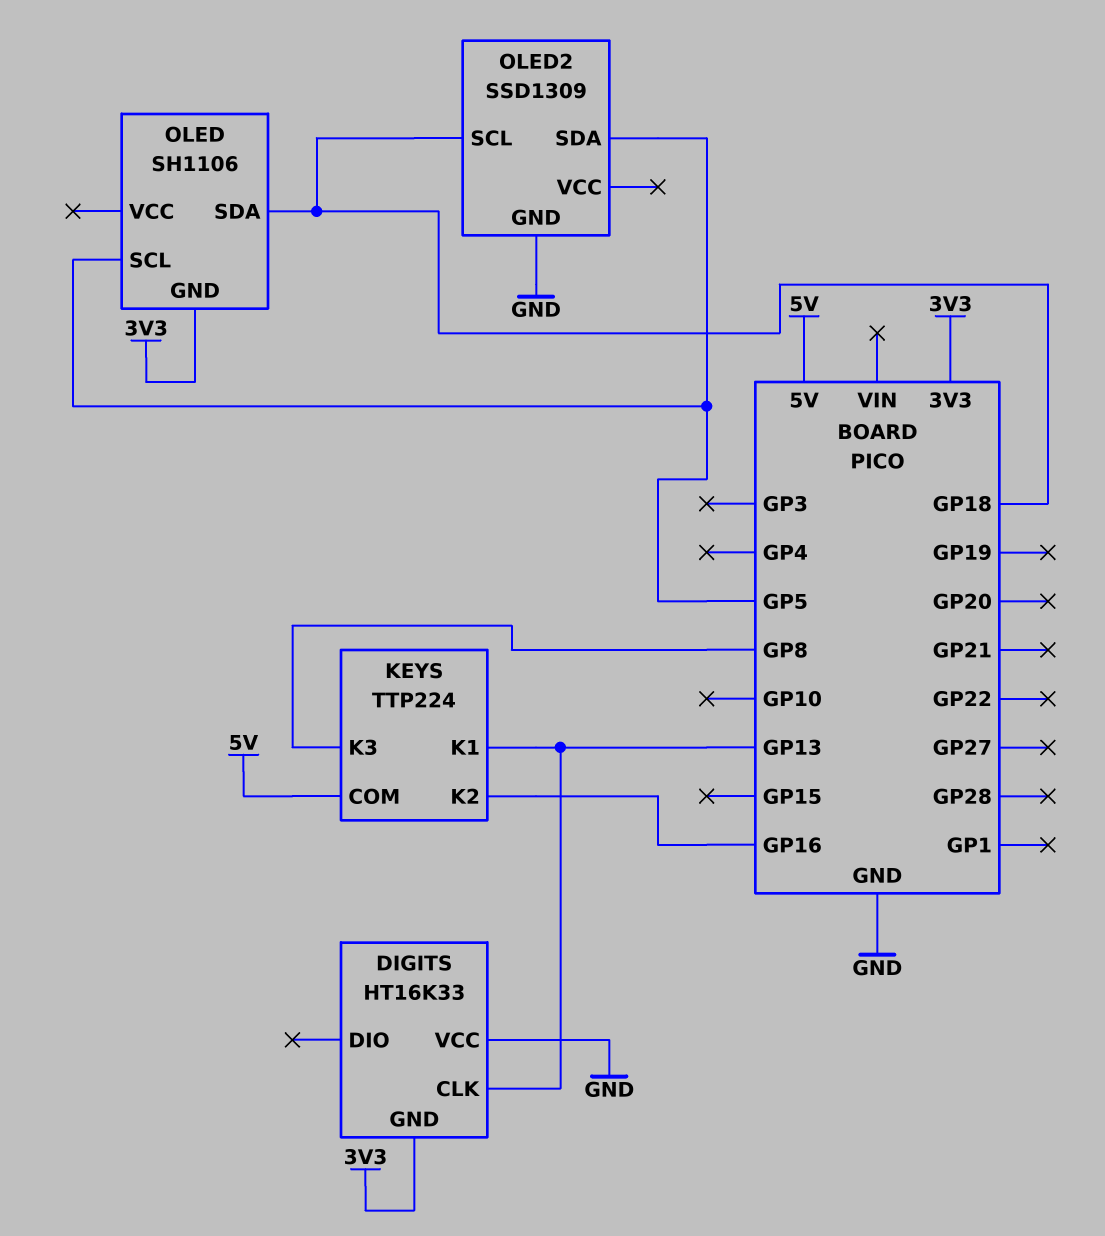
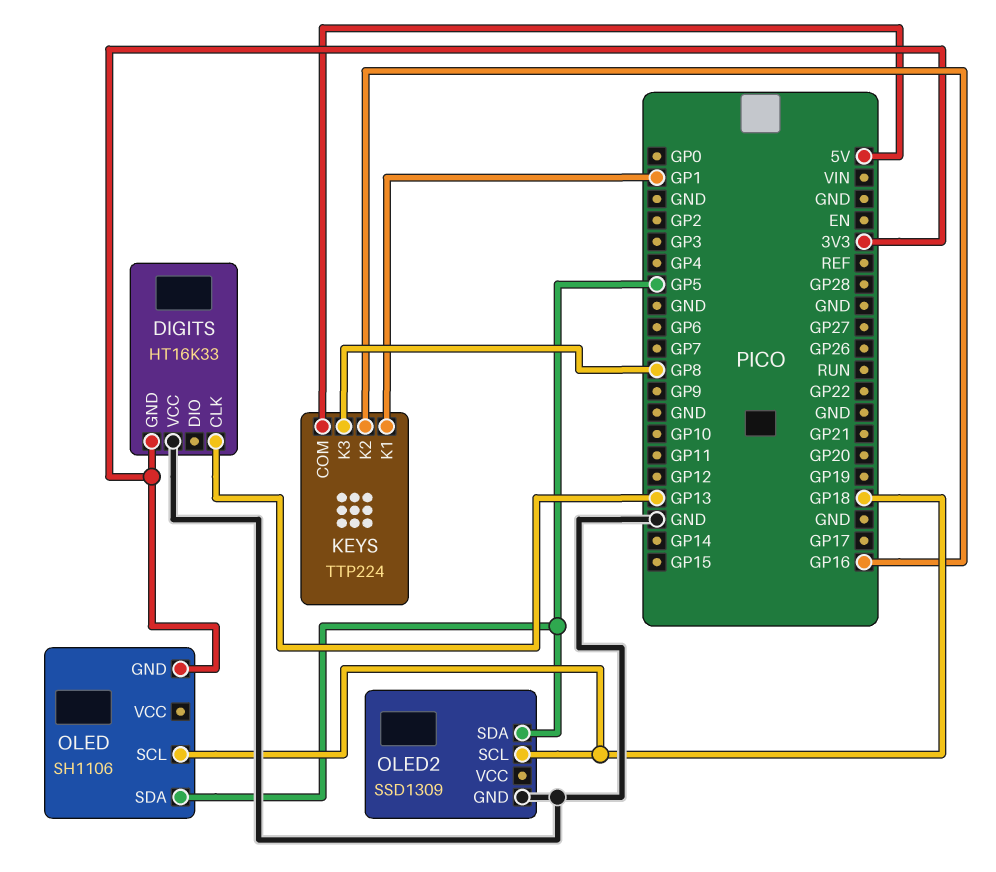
KEYS pin K1: GP13 -> GP1
OLED pin SCL: GP5 -> GP18
OLED pin SDA: GP18 -> GP5

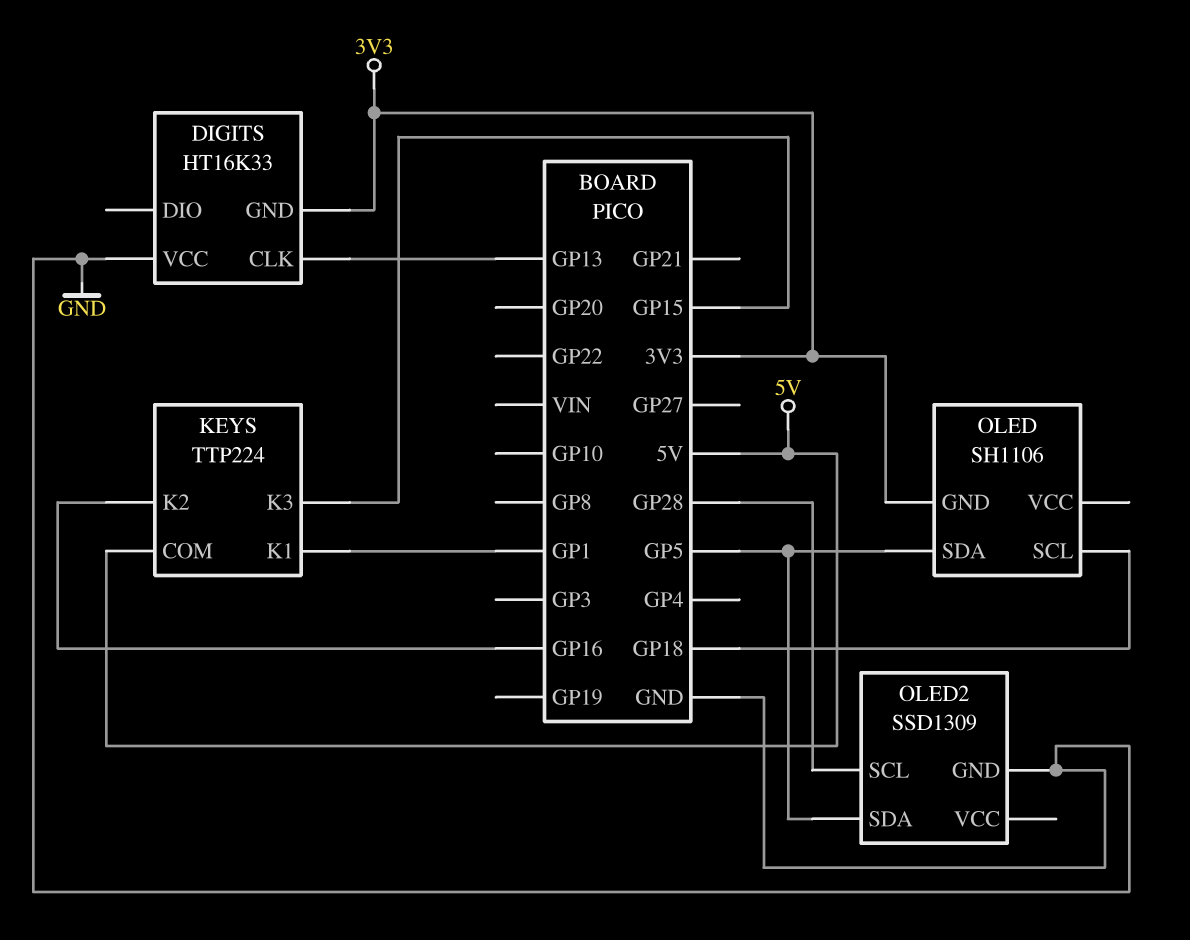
KEYS pin K3: GP8 -> GP15
OLED2 pin SCL: GP18 -> GP28

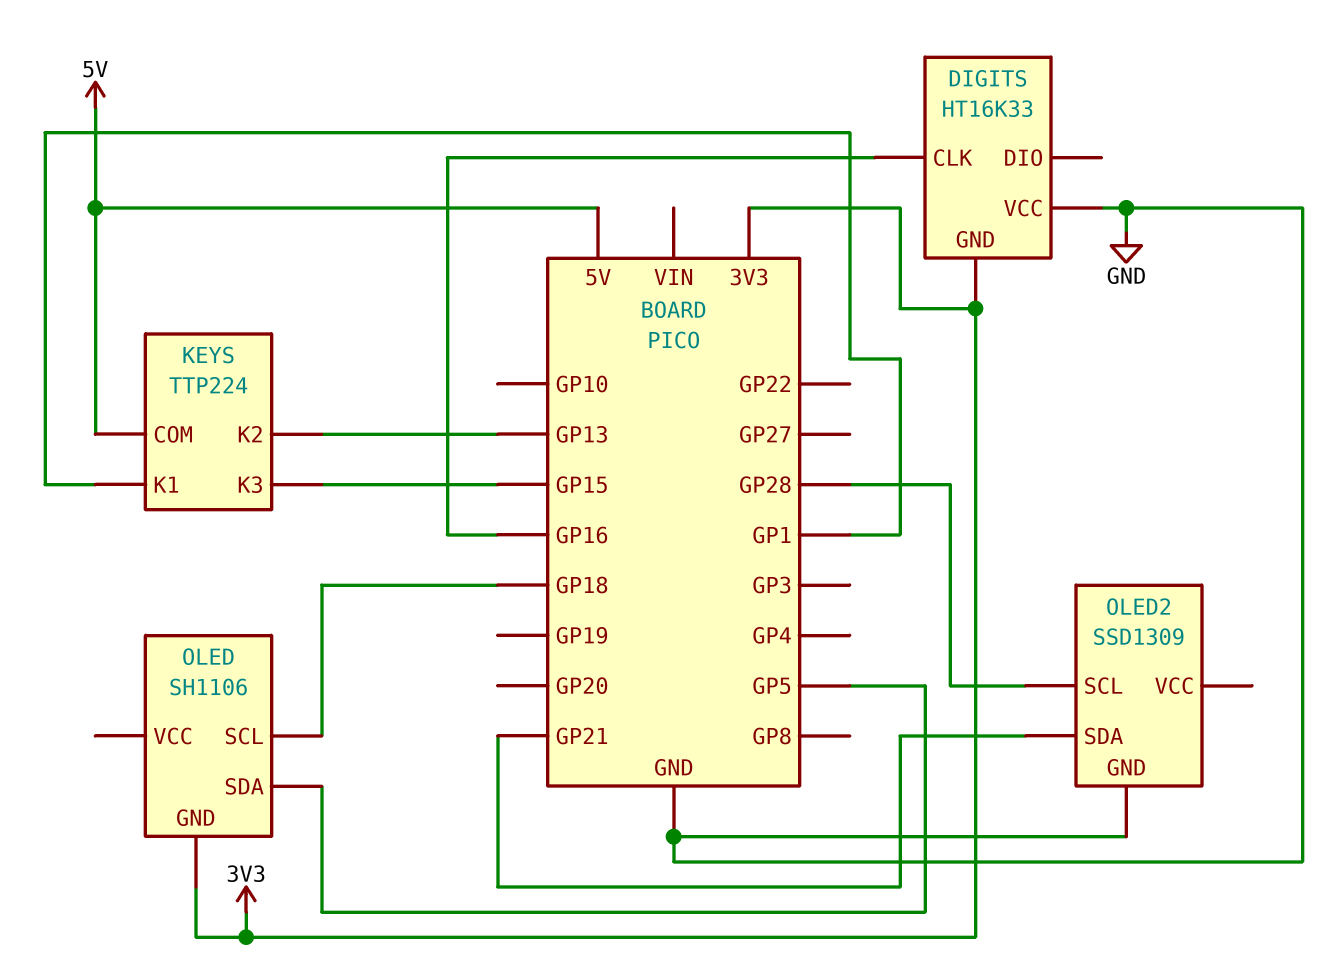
DIGITS pin CLK: GP13 -> GP16
KEYS pin K2: GP16 -> GP13
OLED2 pin SDA: GP5 -> GP21

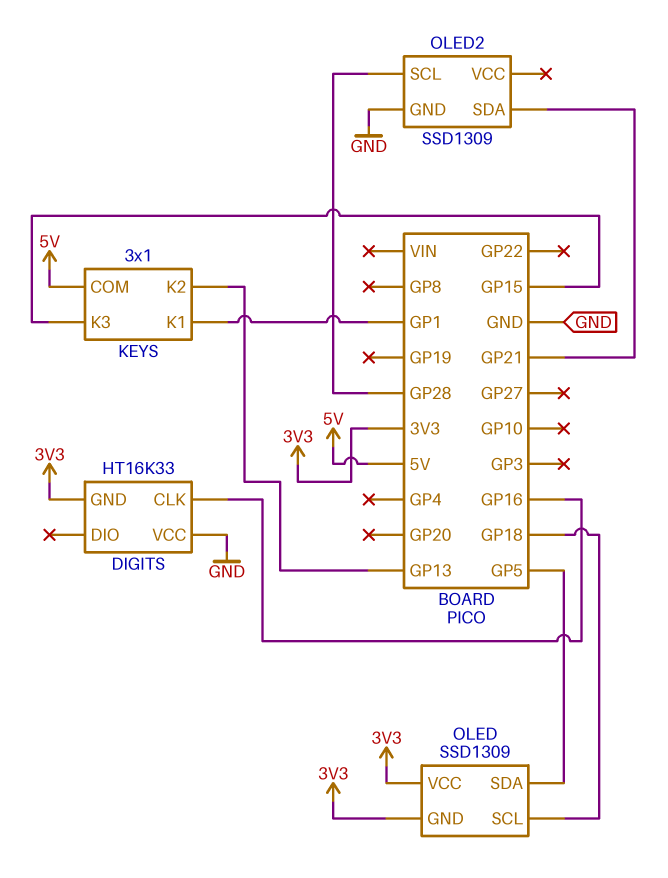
KEYS: TTP224 -> 3x1
OLED: SH1106 -> SSD1309
OLED pin VCC: none -> 3V3

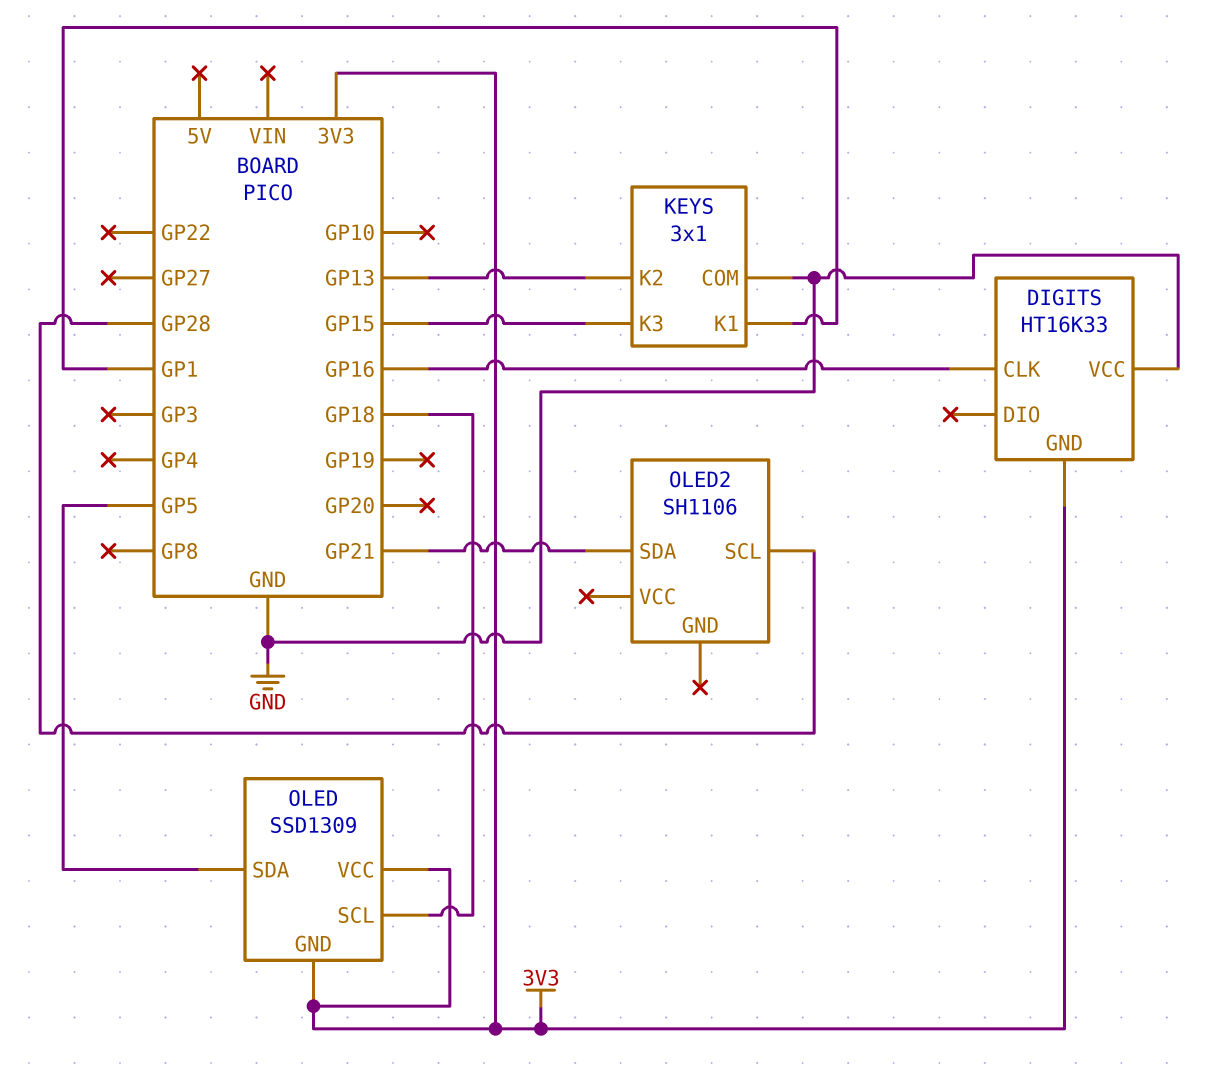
KEYS pin COM: 5V -> GND
OLED2: SSD1309 -> SH1106
OLED2 pin GND: GND -> none

